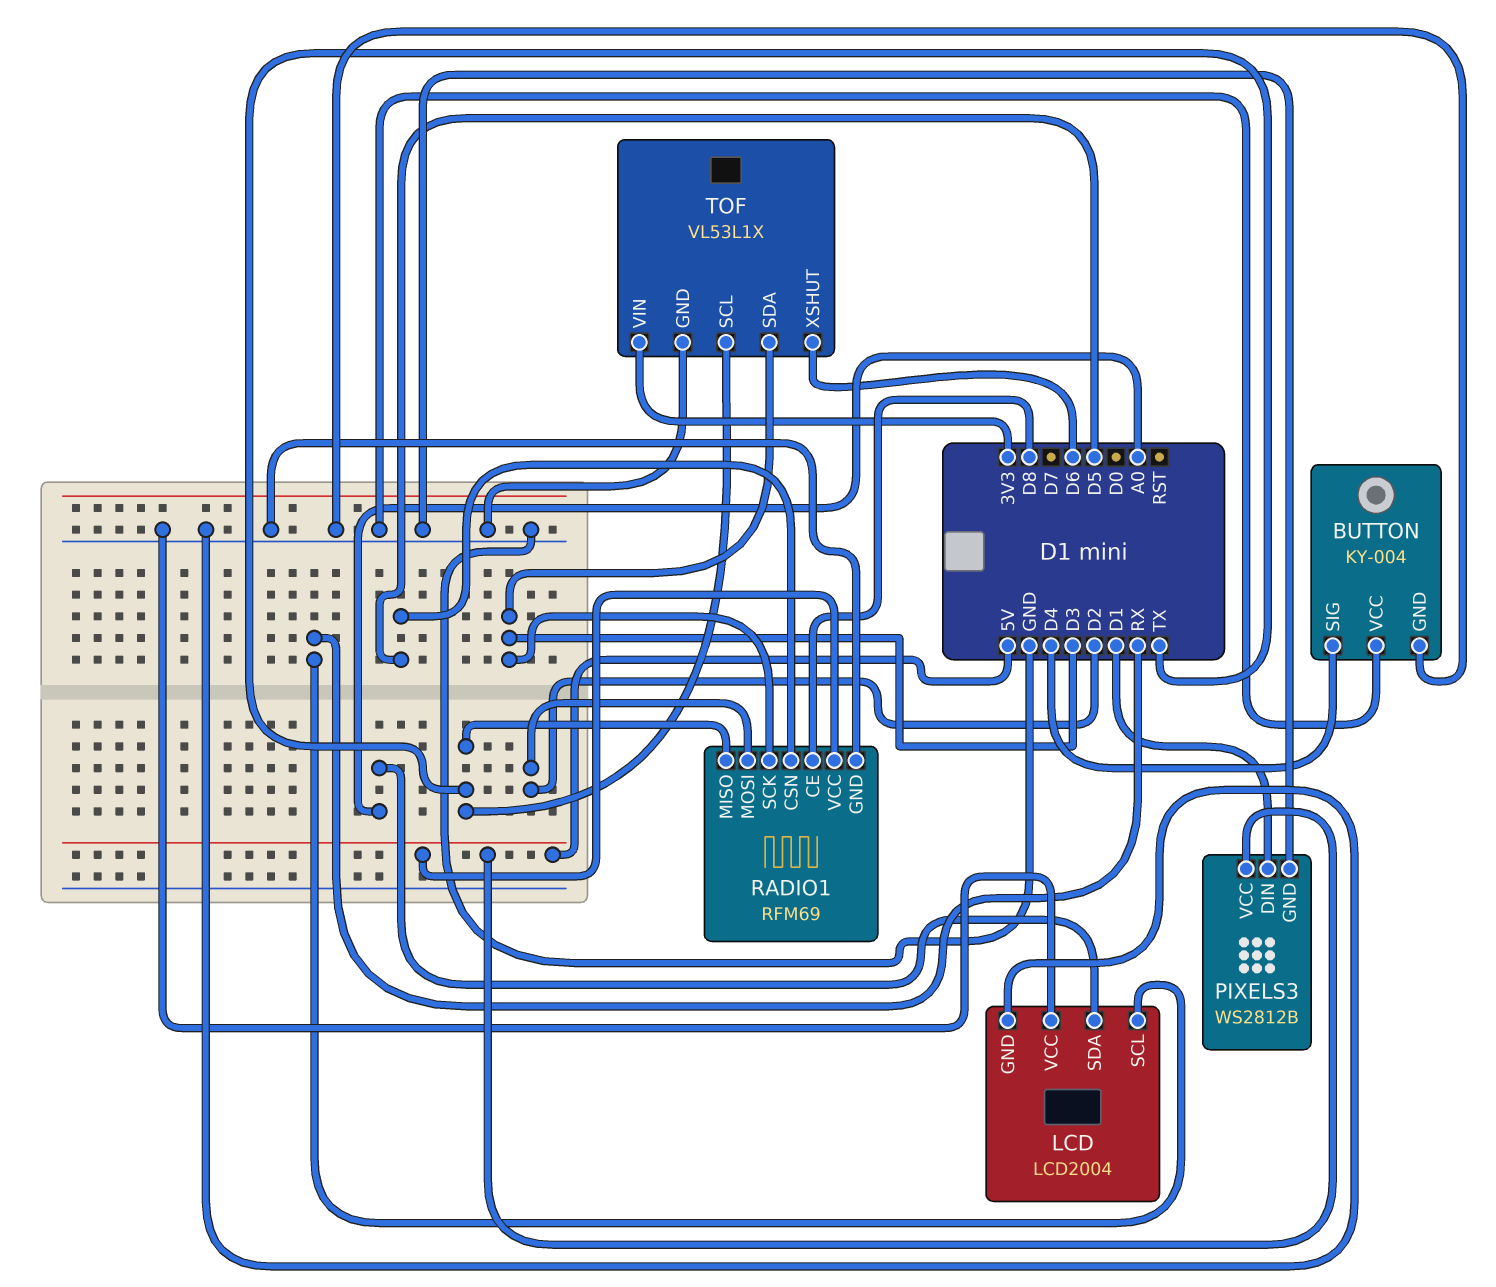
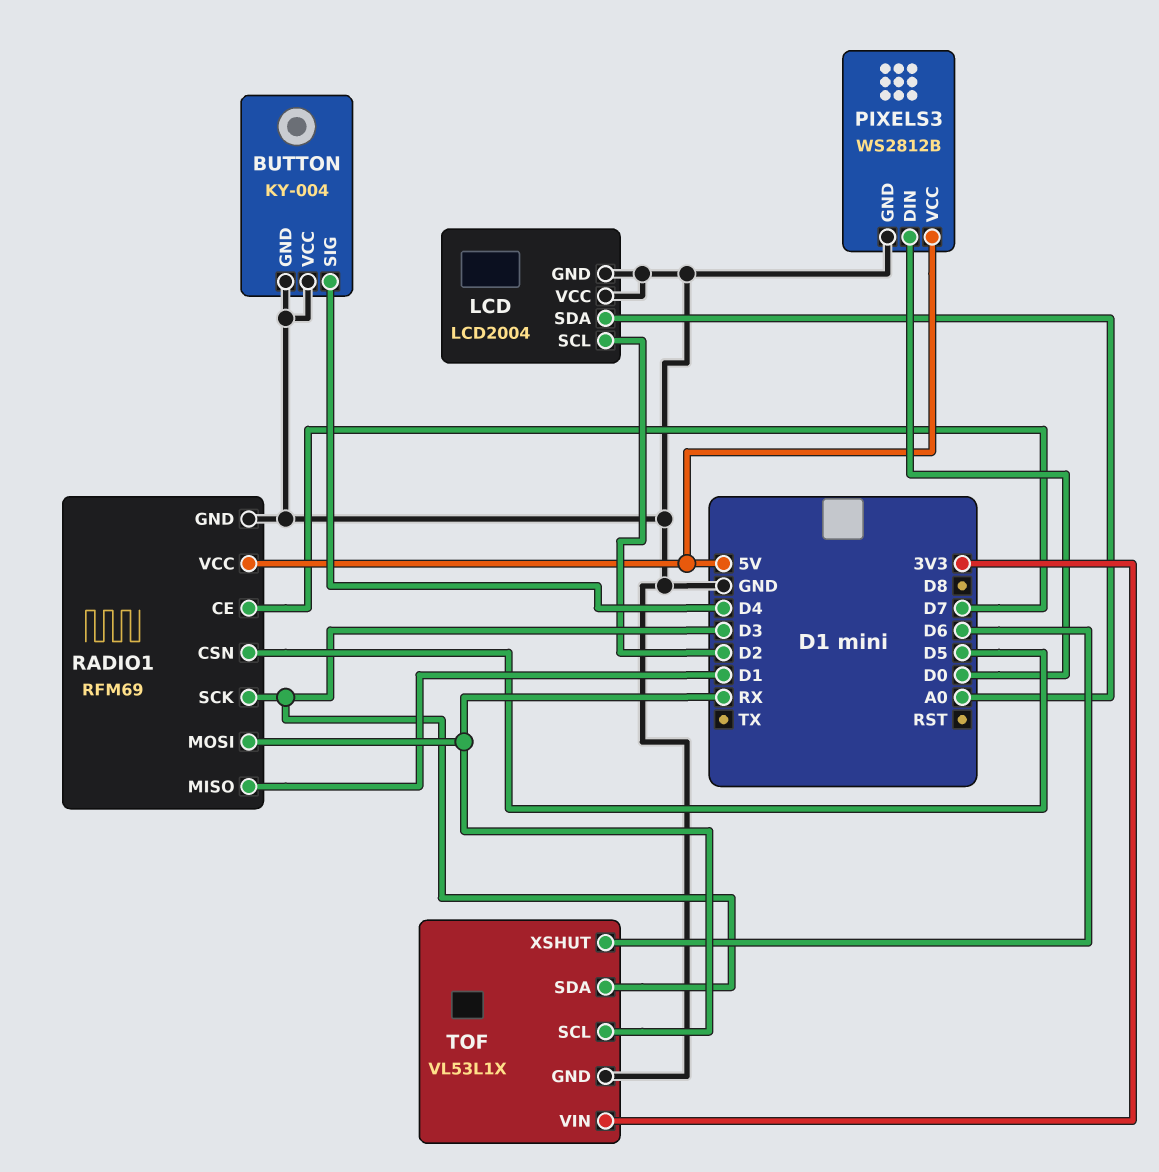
LCD pin SCL: RX -> D2
PIXELS3 pin DIN: D1 -> D0
RADIO1 pin CE: D8 -> D7
RADIO1 pin MISO: TX -> D1
RADIO1 pin MOSI: D2 -> RX
TOF pin SCL: TX -> RX

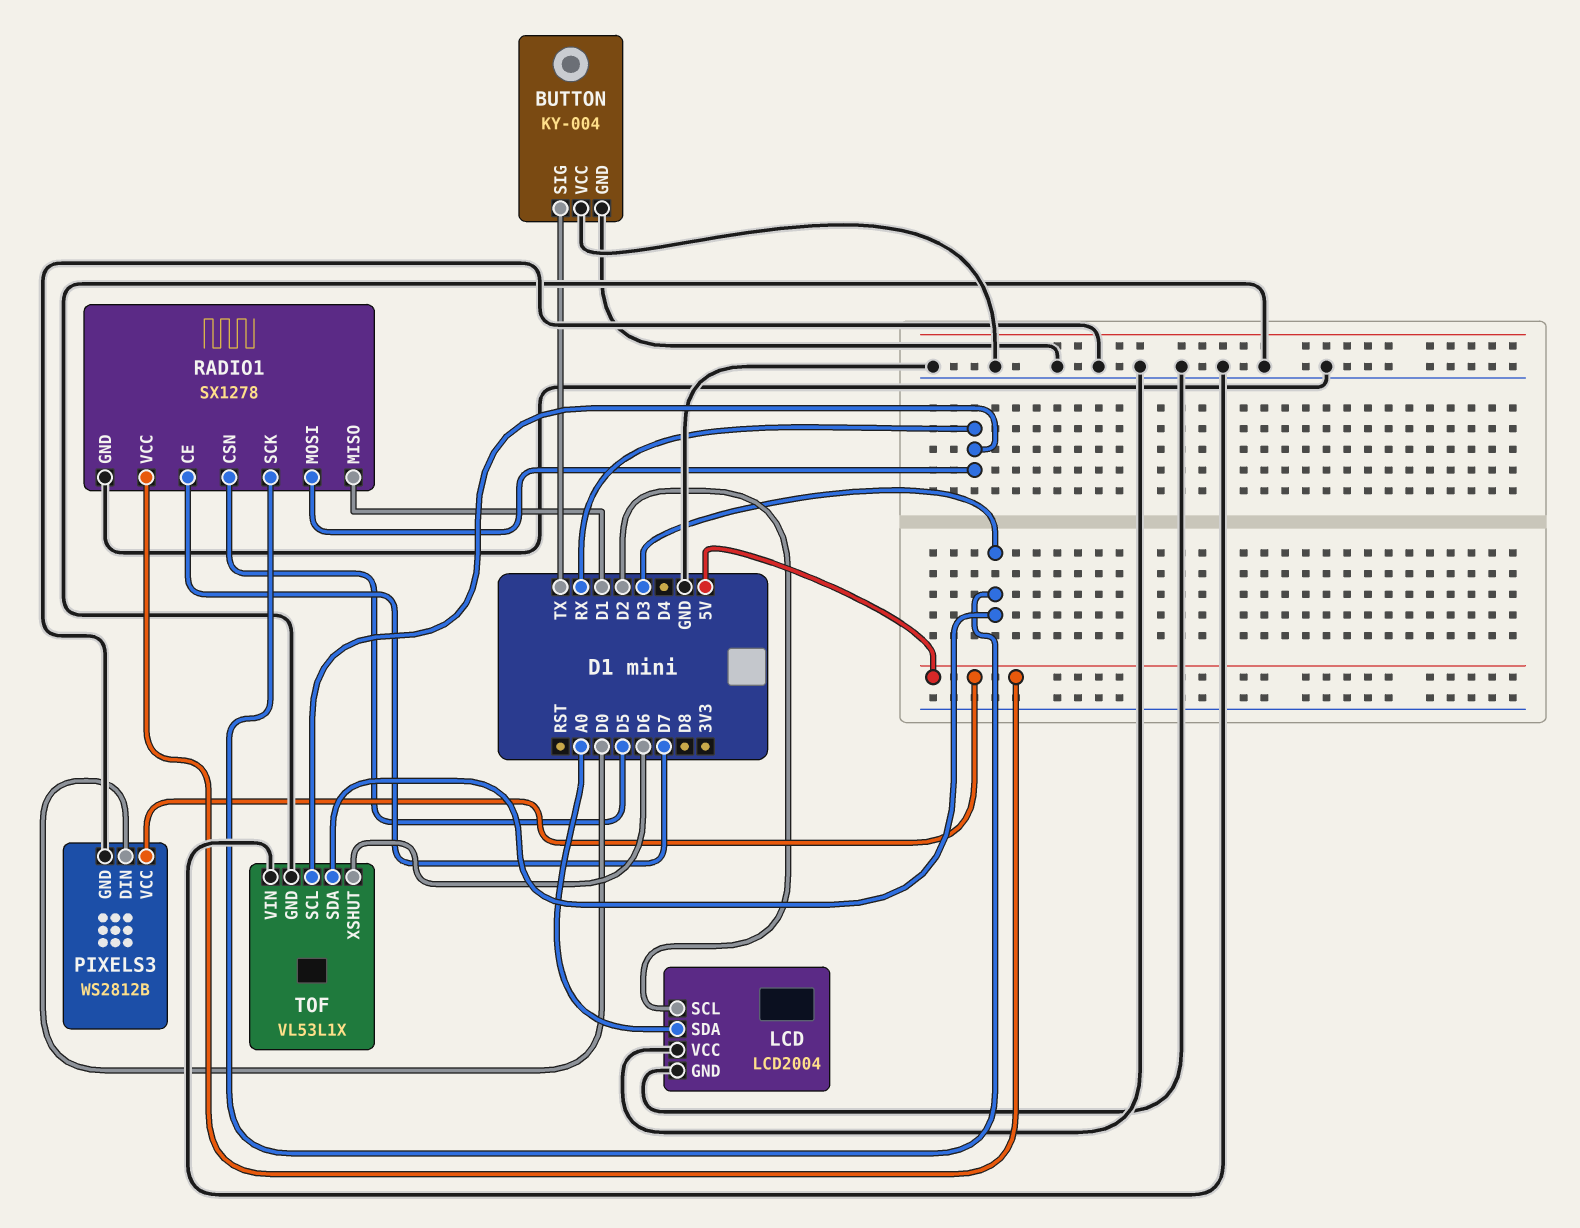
BUTTON pin SIG: D4 -> TX
RADIO1: RFM69 -> SX1278
TOF pin VIN: 3V3 -> GND

